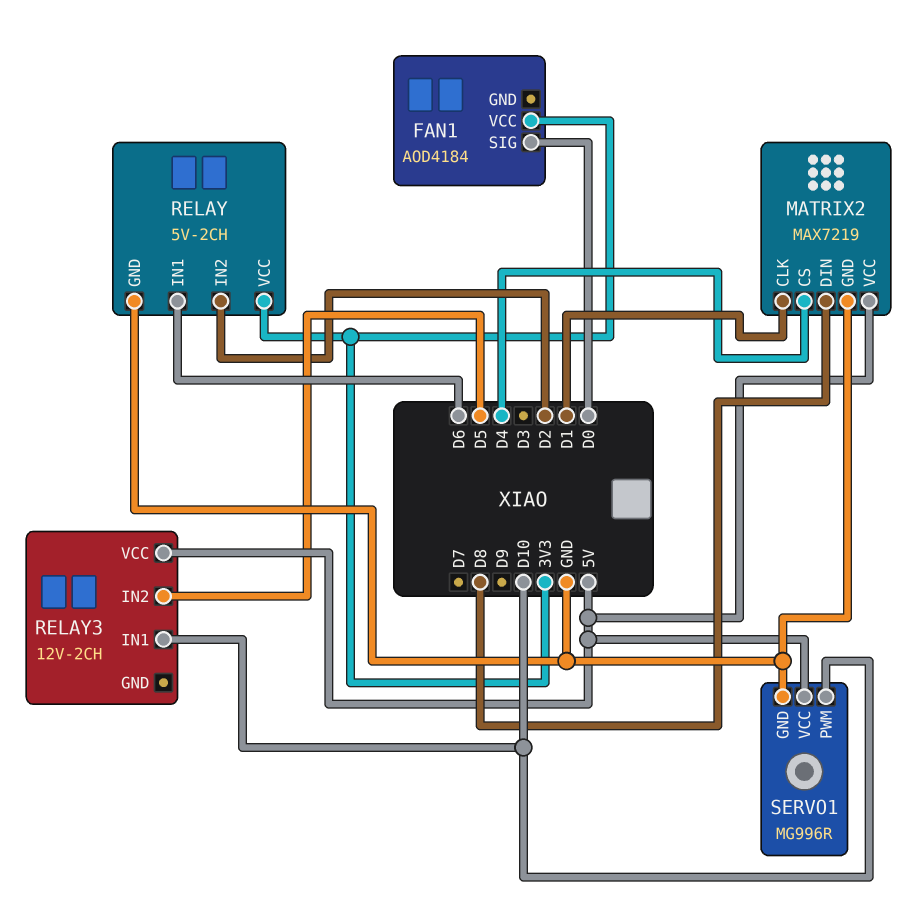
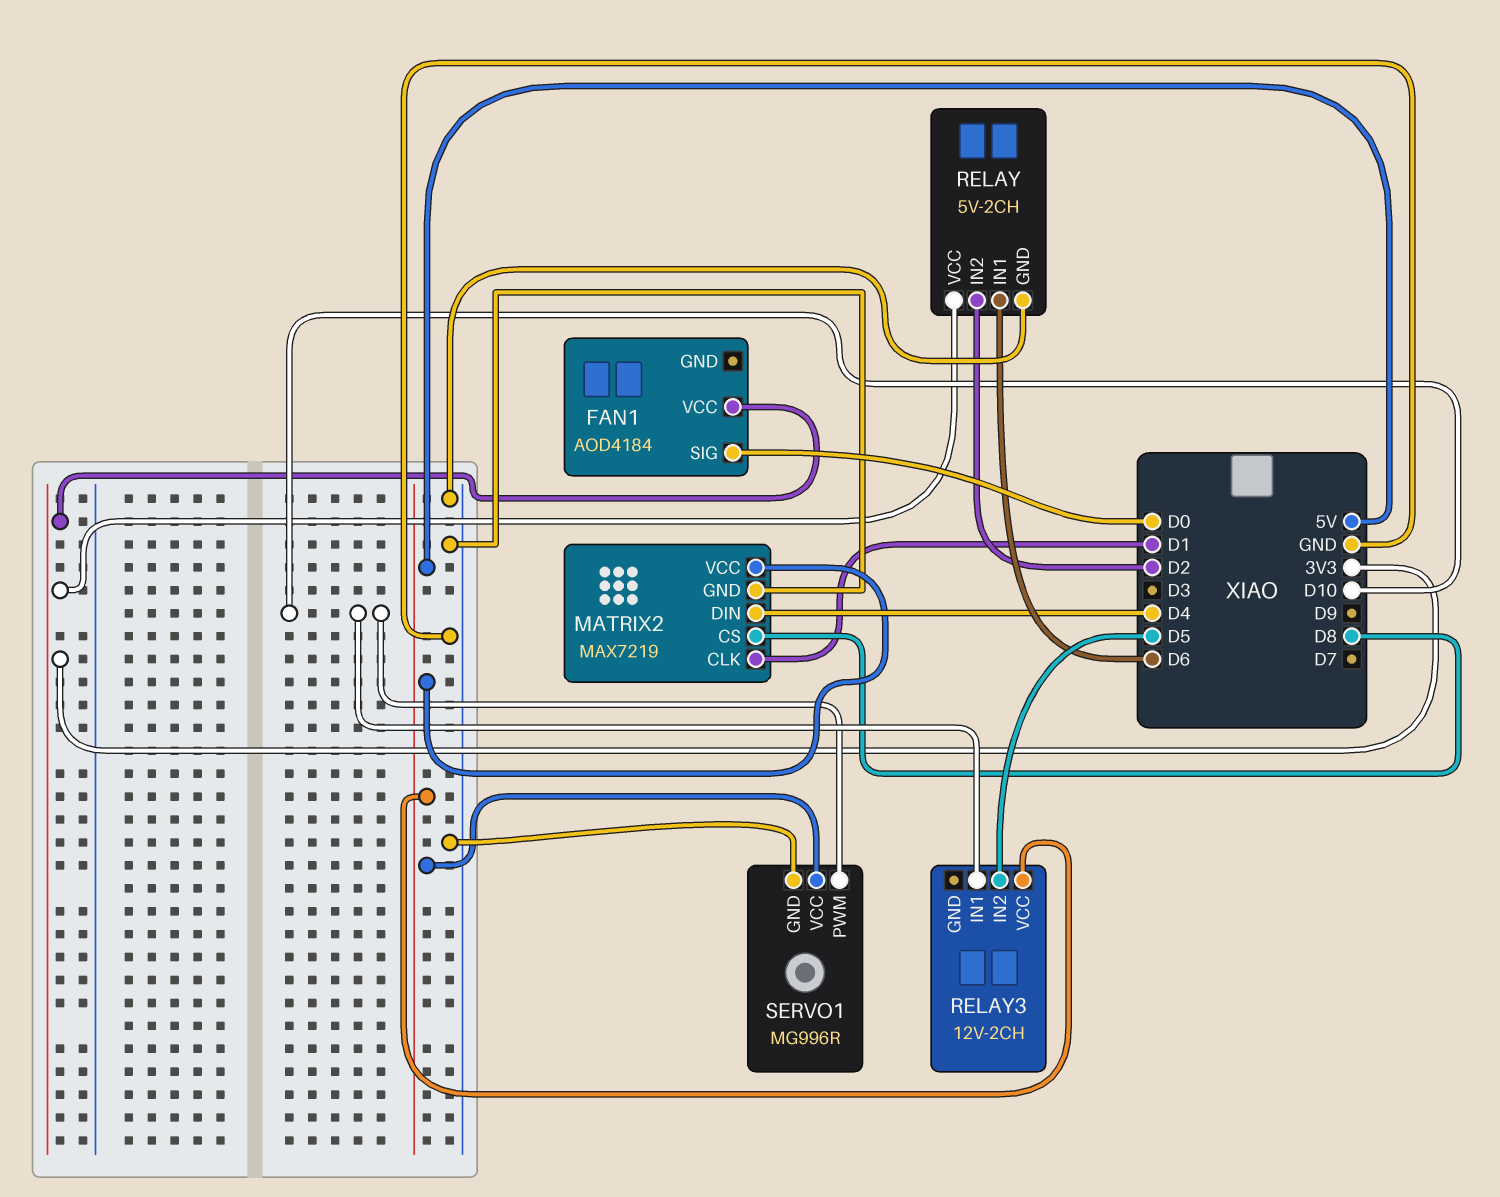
MATRIX2 pin CS: D4 -> D8
MATRIX2 pin DIN: D8 -> D4

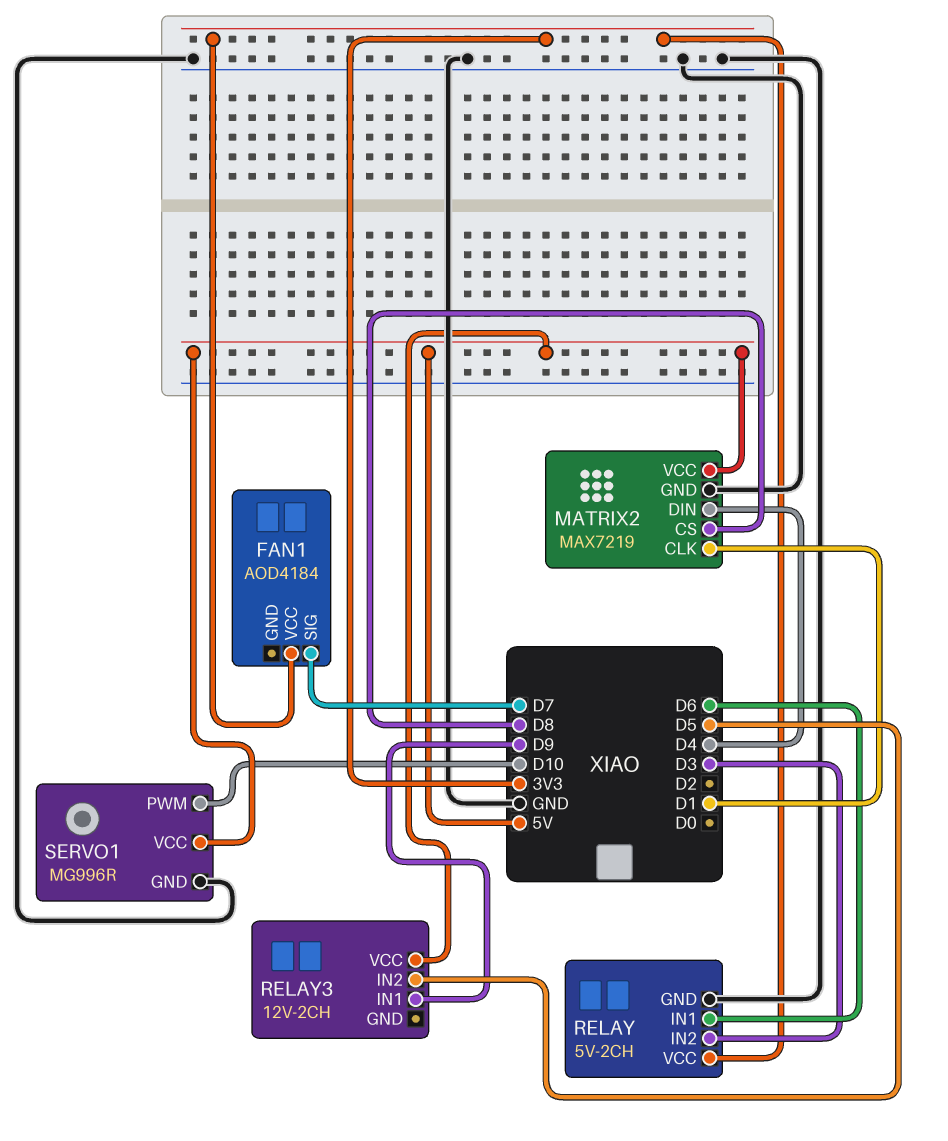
FAN1 pin SIG: D0 -> D7
RELAY pin IN2: D2 -> D3
RELAY3 pin IN1: D10 -> D9

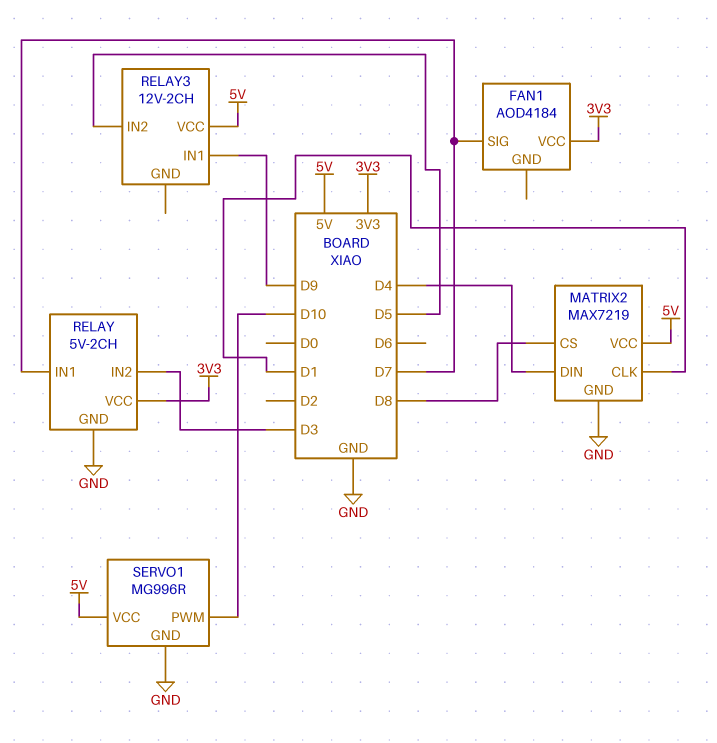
RELAY pin IN1: D6 -> D7

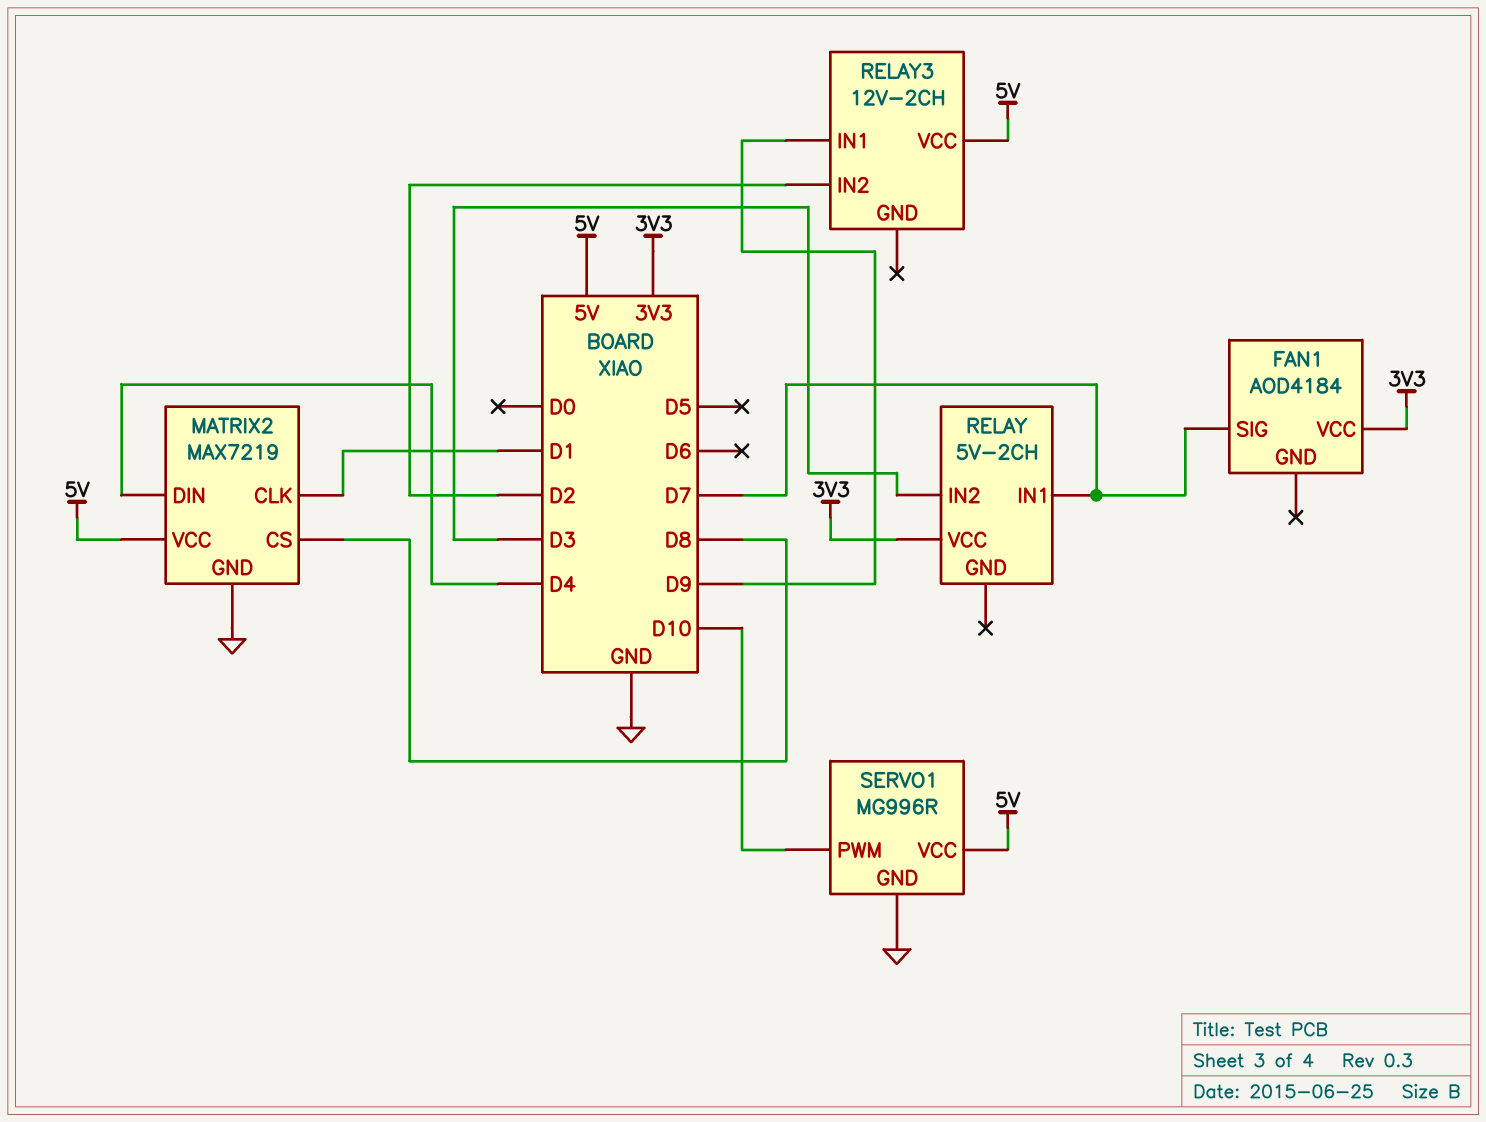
RELAY pin GND: GND -> none
RELAY3 pin IN2: D5 -> D2

